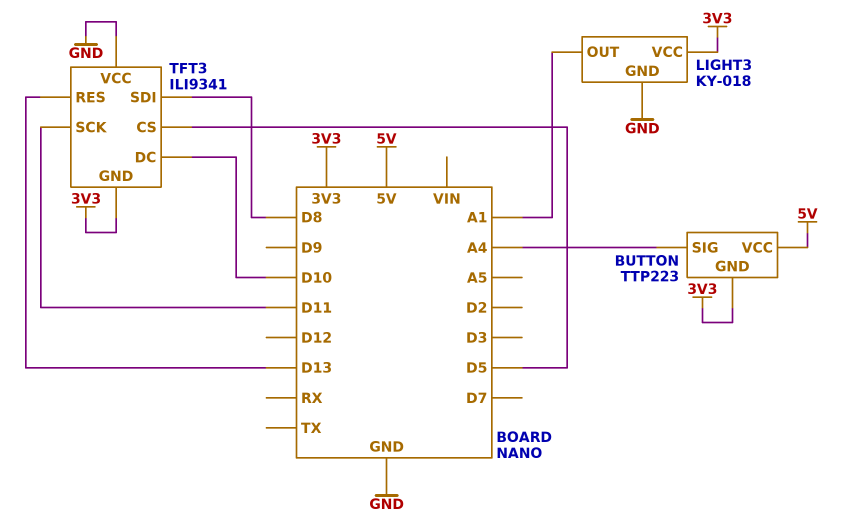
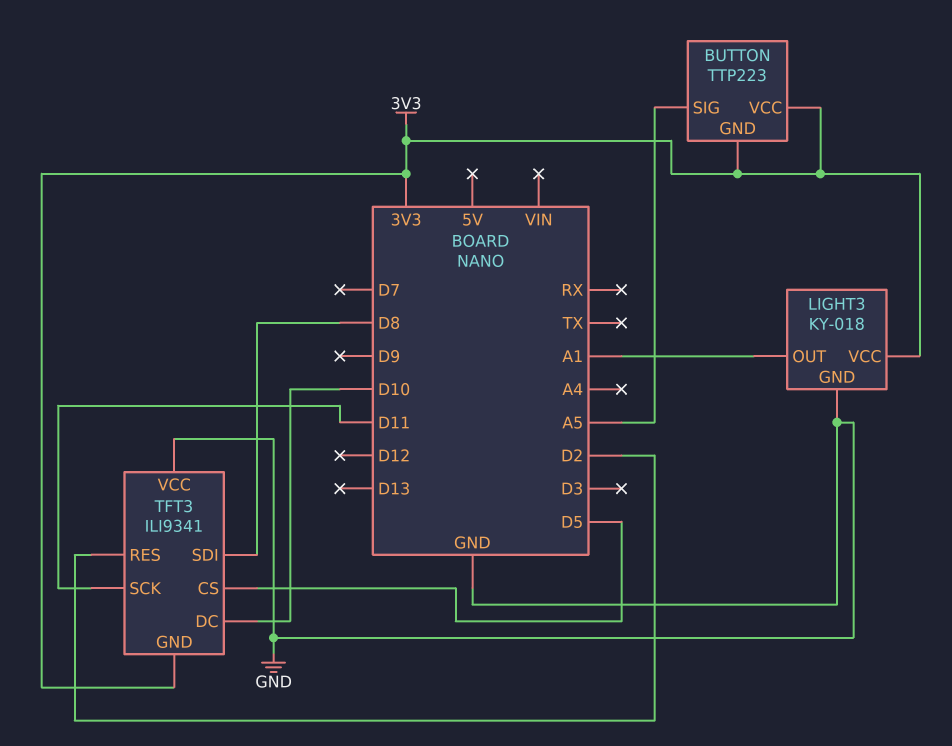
BUTTON pin SIG: A4 -> A5
BUTTON pin VCC: 5V -> 3V3
TFT3 pin RES: D13 -> D2

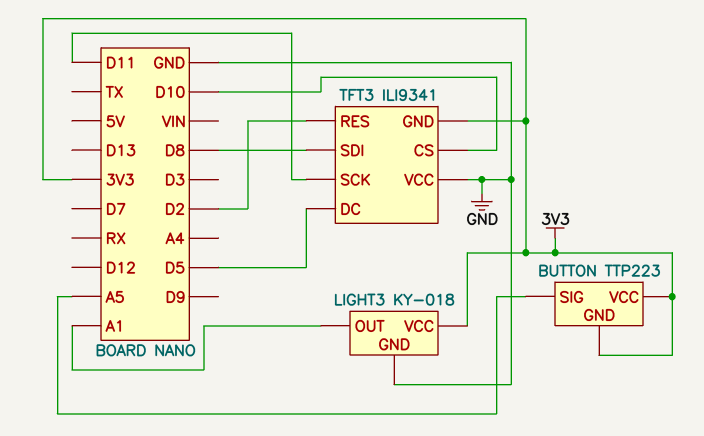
TFT3 pin CS: D5 -> D10
TFT3 pin DC: D10 -> D5

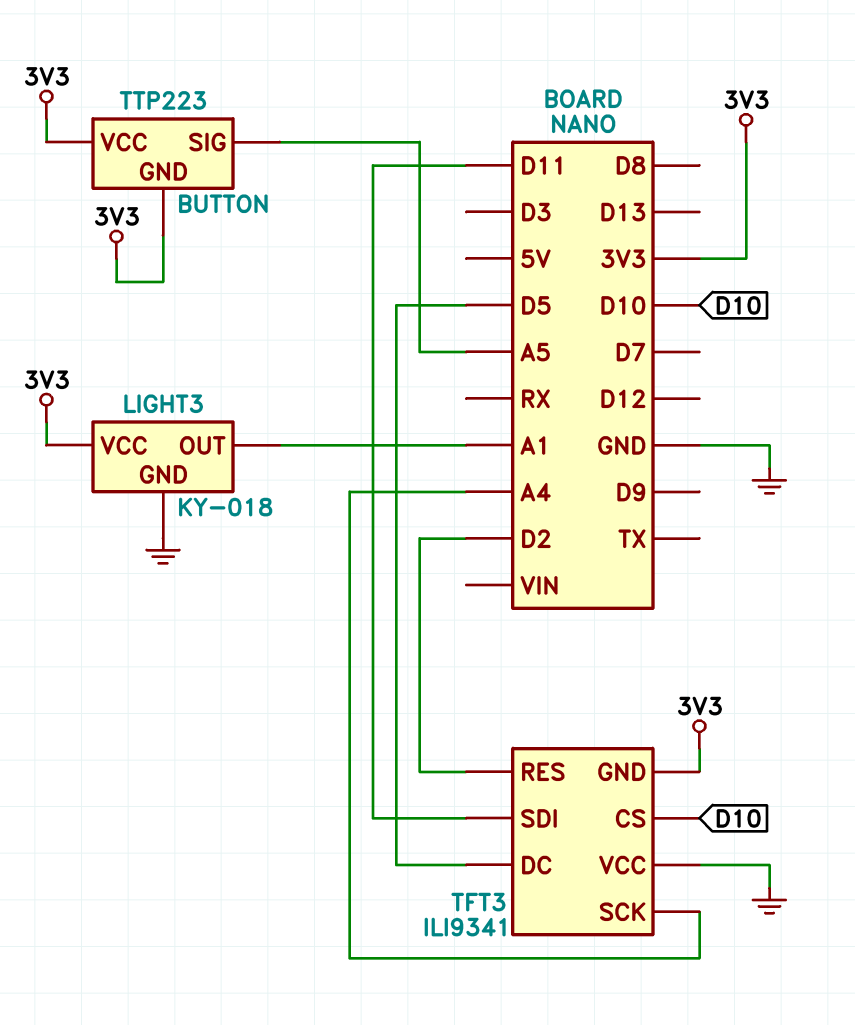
TFT3 pin SCK: D11 -> A4
TFT3 pin SDI: D8 -> D11

